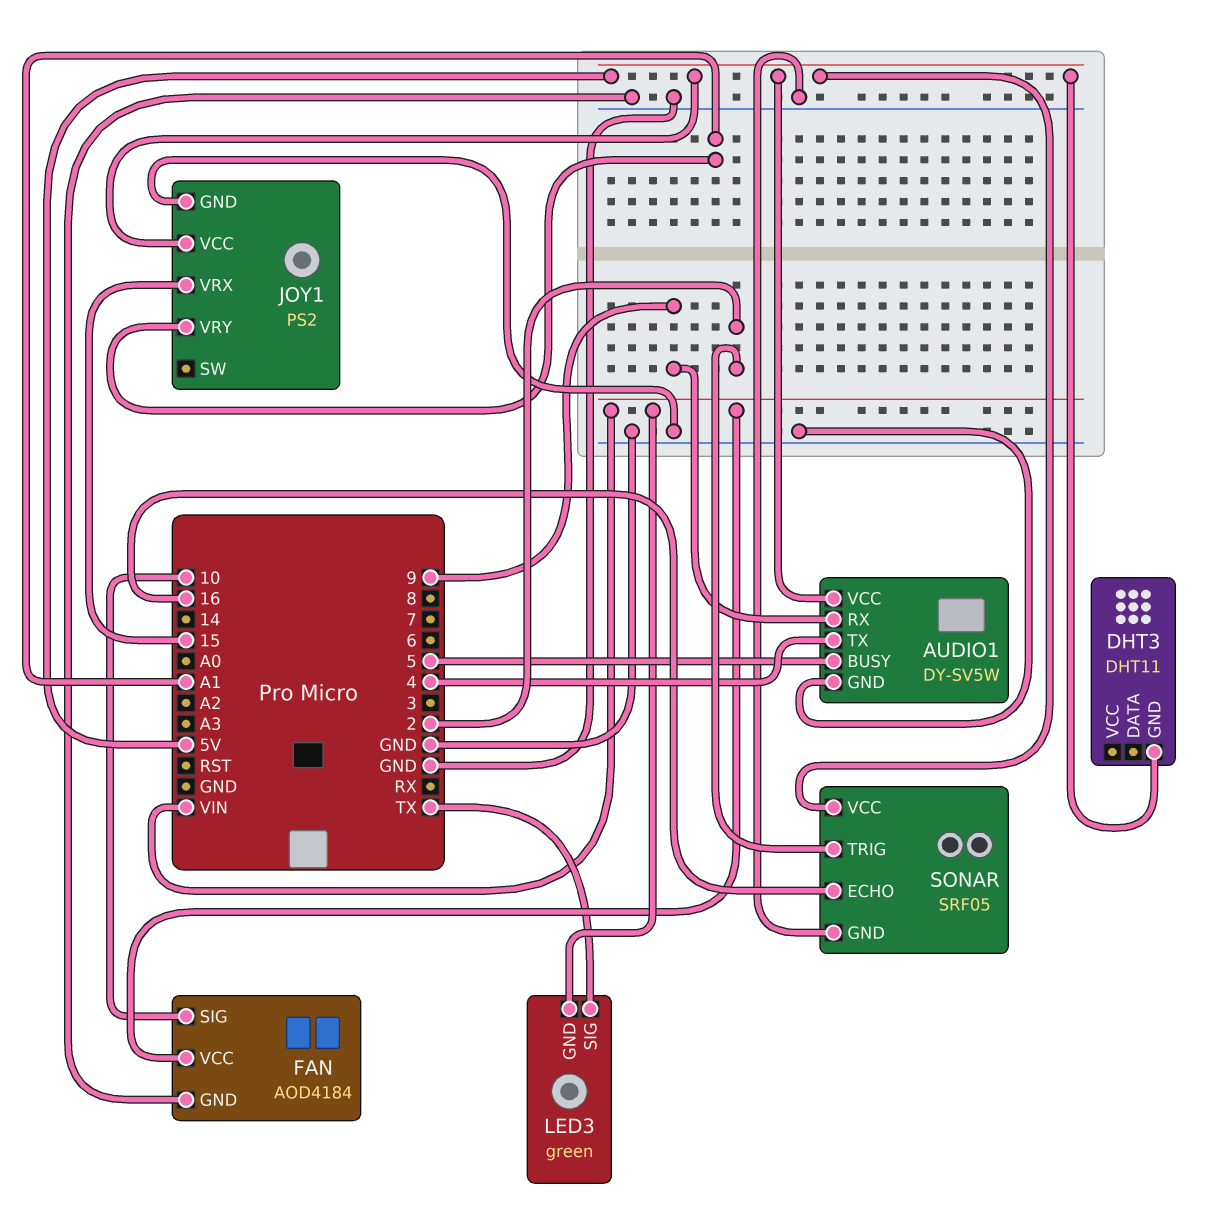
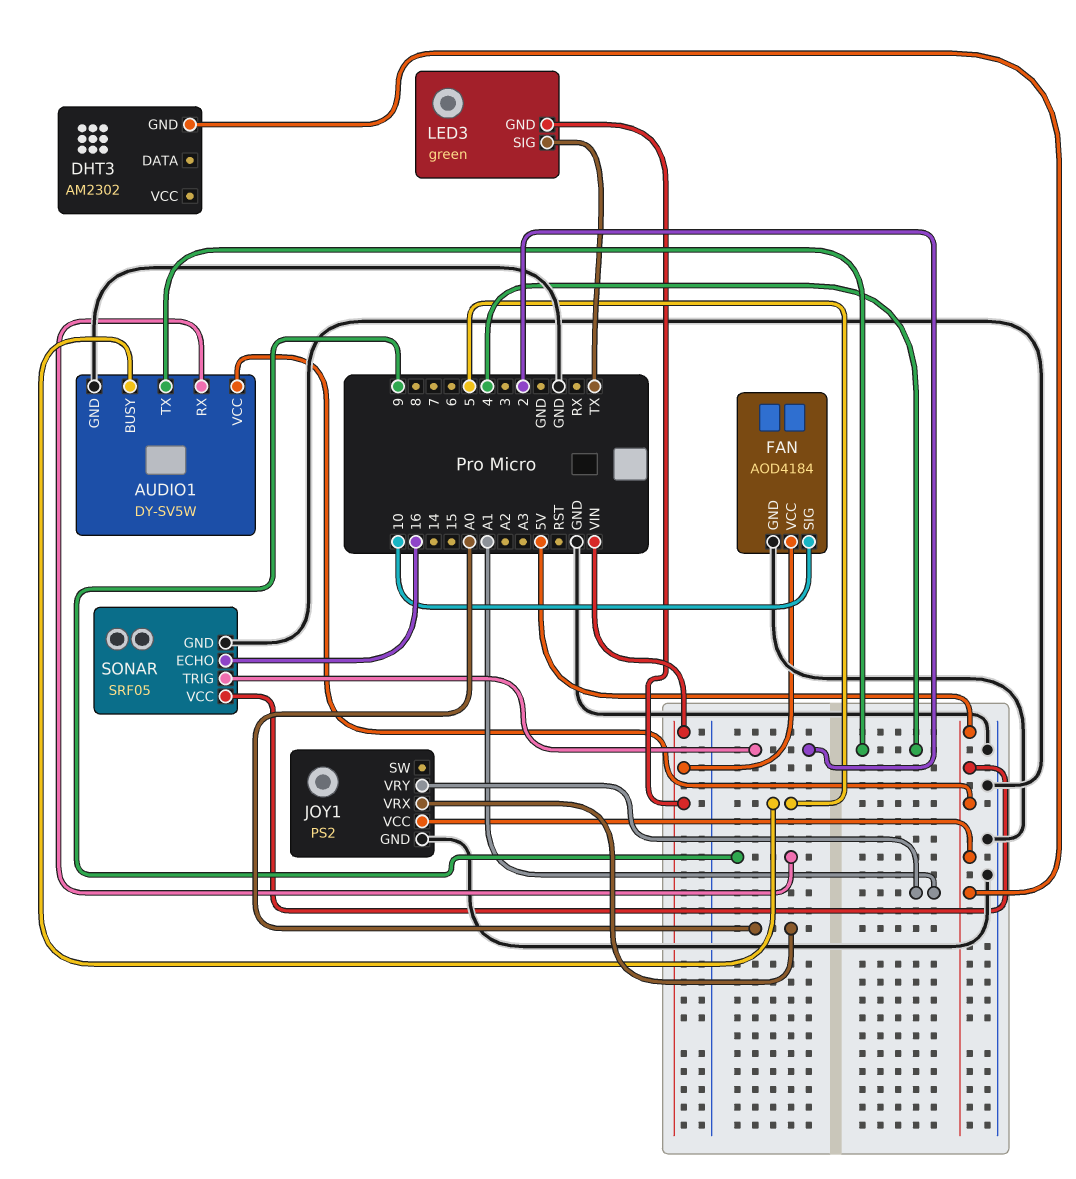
DHT3: DHT11 -> AM2302
JOY1 pin VRX: 15 -> A0

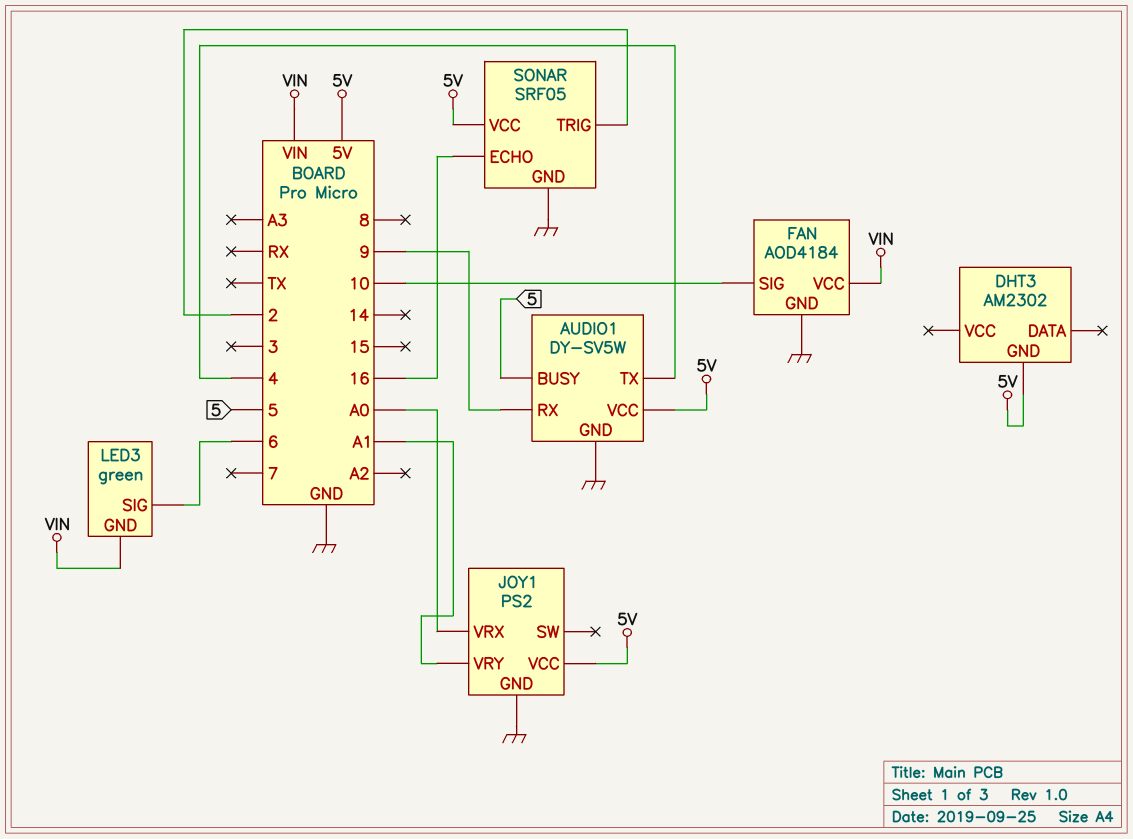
LED3 pin SIG: TX -> 6

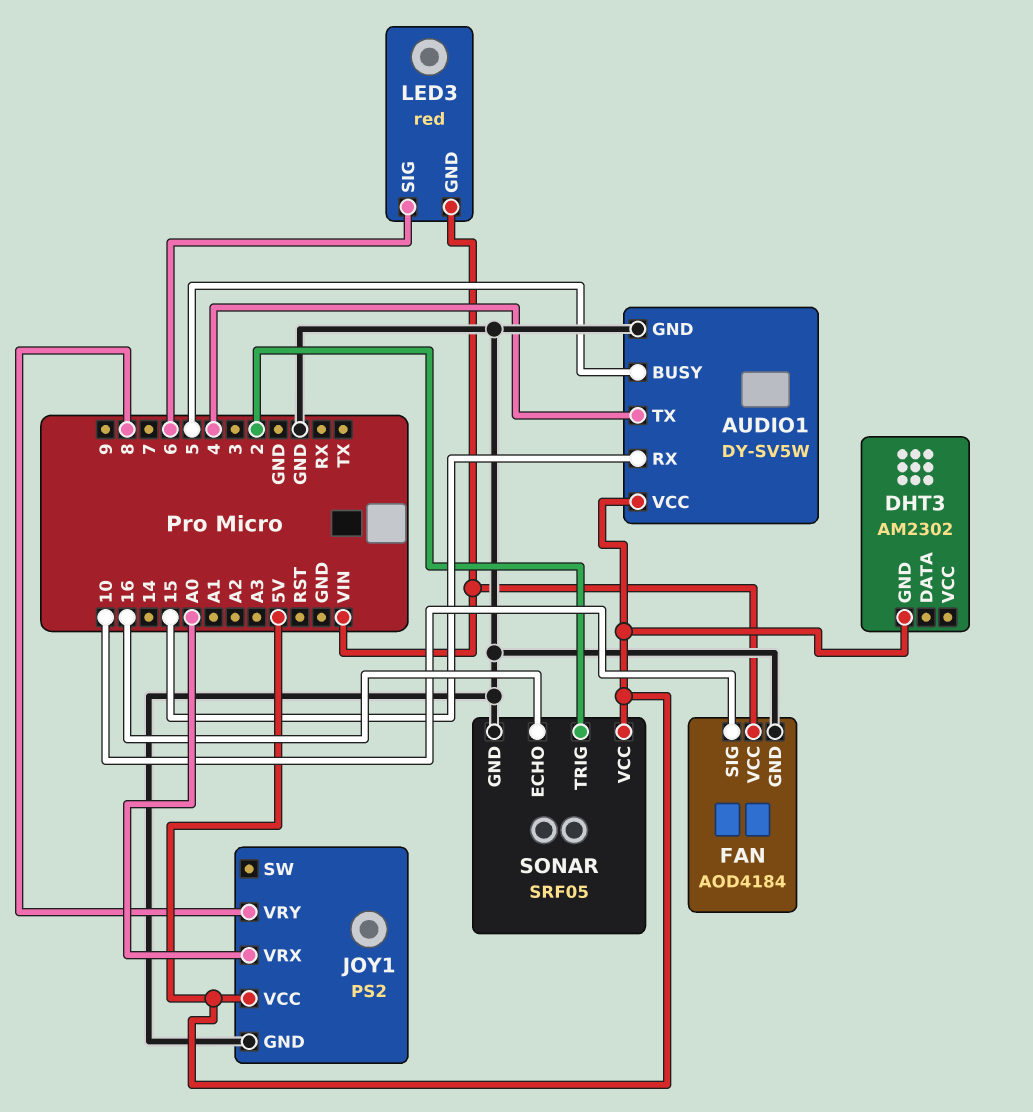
AUDIO1 pin RX: 9 -> 15
JOY1 pin VRY: A1 -> 8
LED3: green -> red

